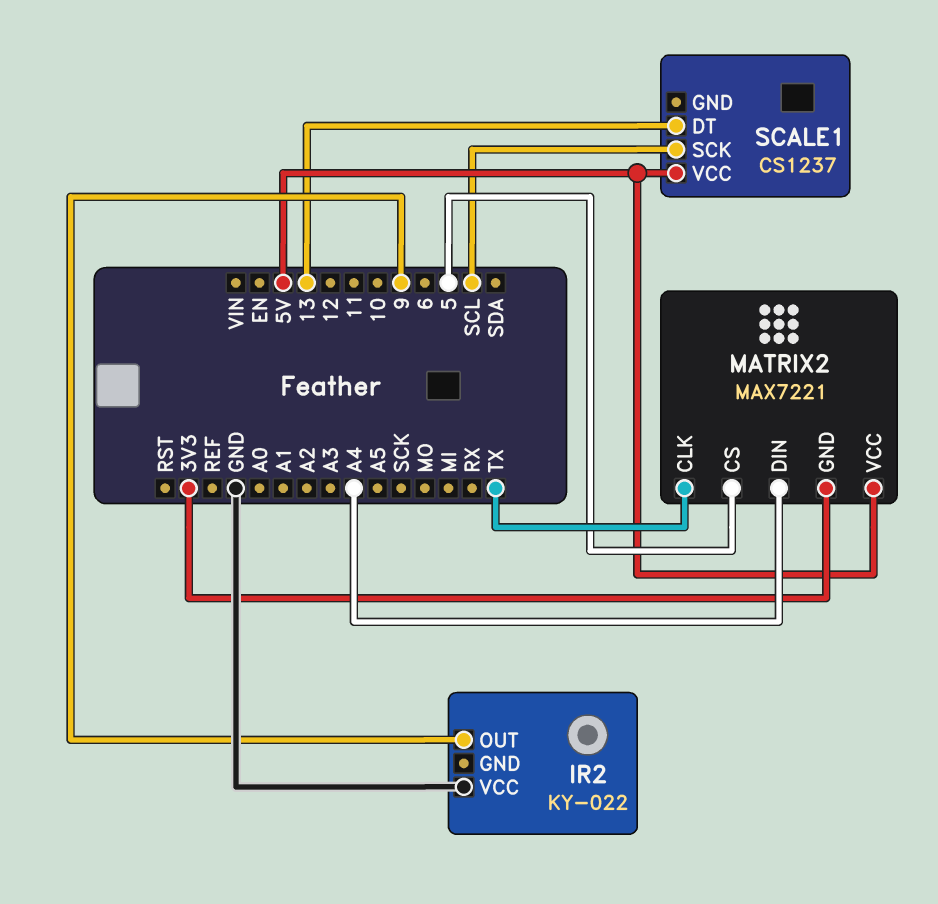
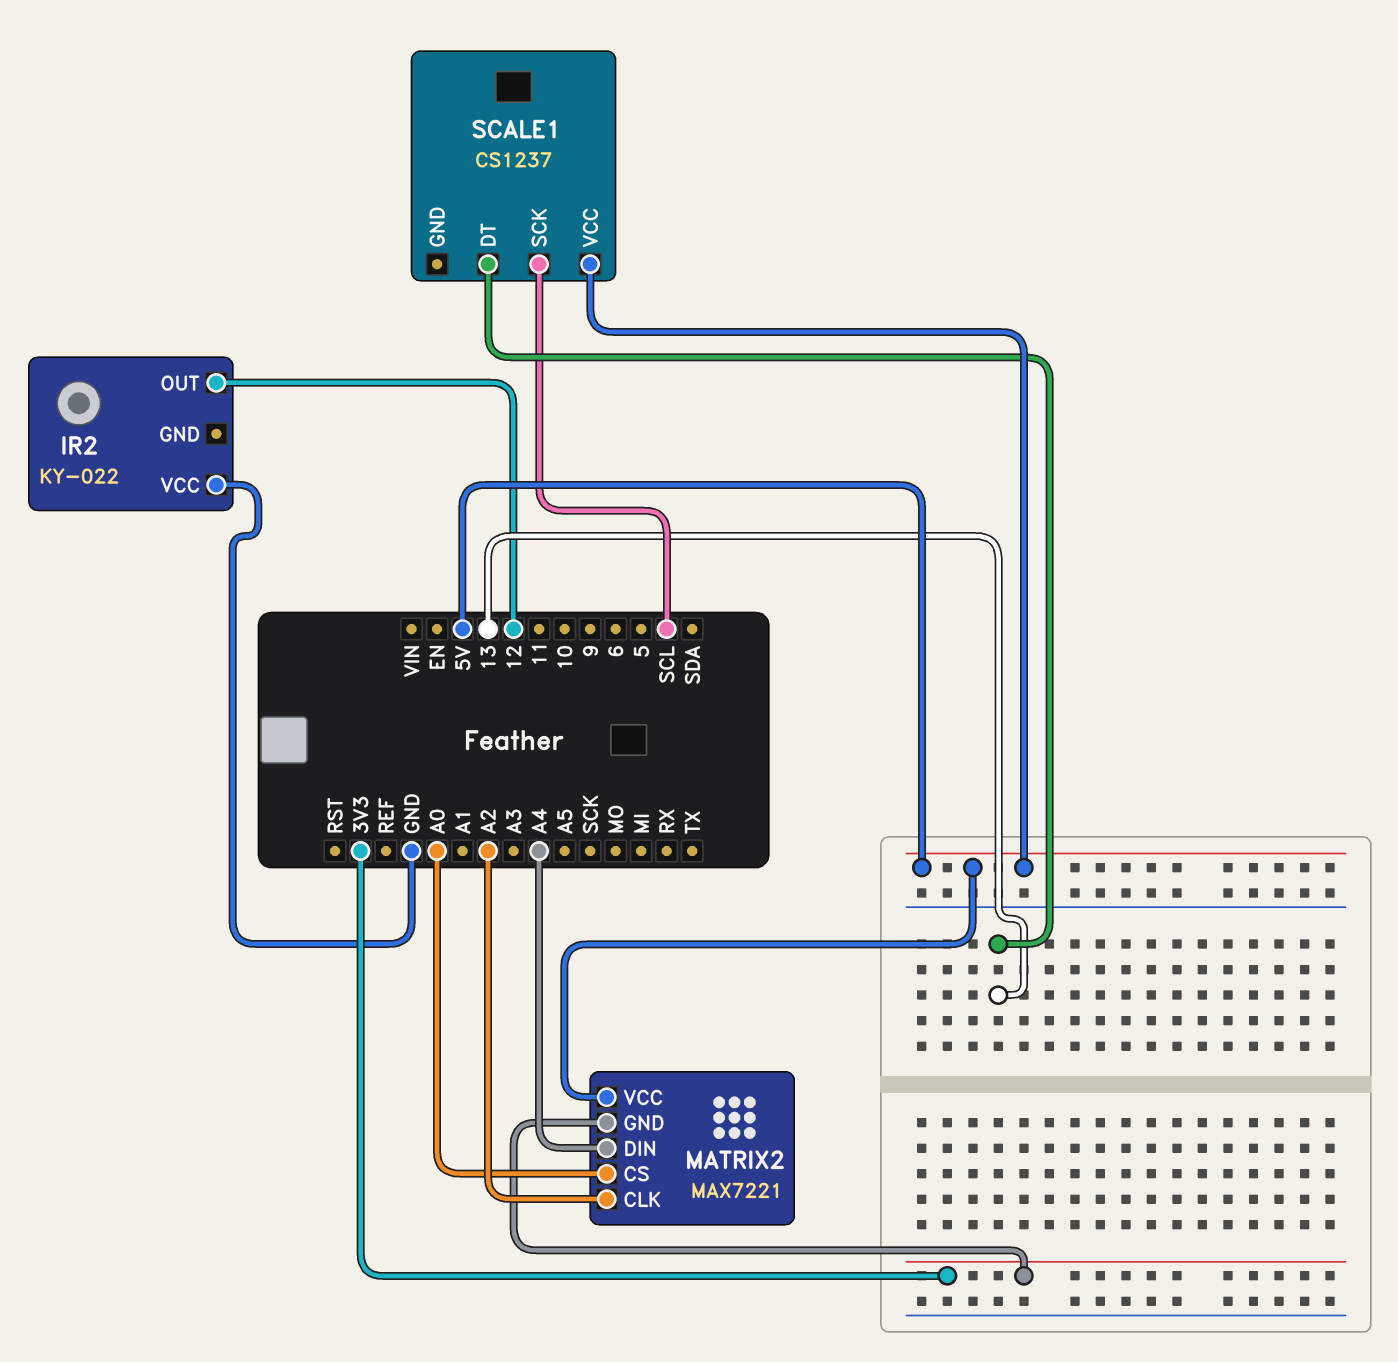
IR2 pin OUT: 9 -> 12
MATRIX2 pin CLK: TX -> A2
MATRIX2 pin CS: 5 -> A0

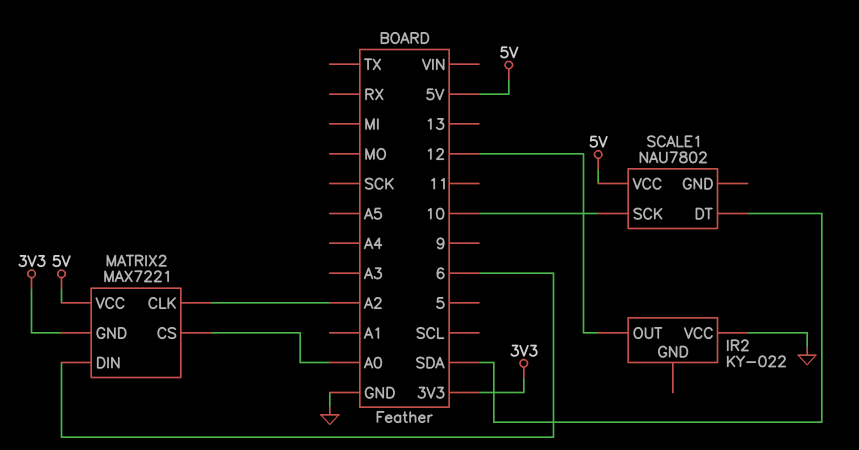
MATRIX2 pin DIN: A4 -> 6
SCALE1: CS1237 -> NAU7802
SCALE1 pin DT: 13 -> SDA
SCALE1 pin SCK: SCL -> 10

